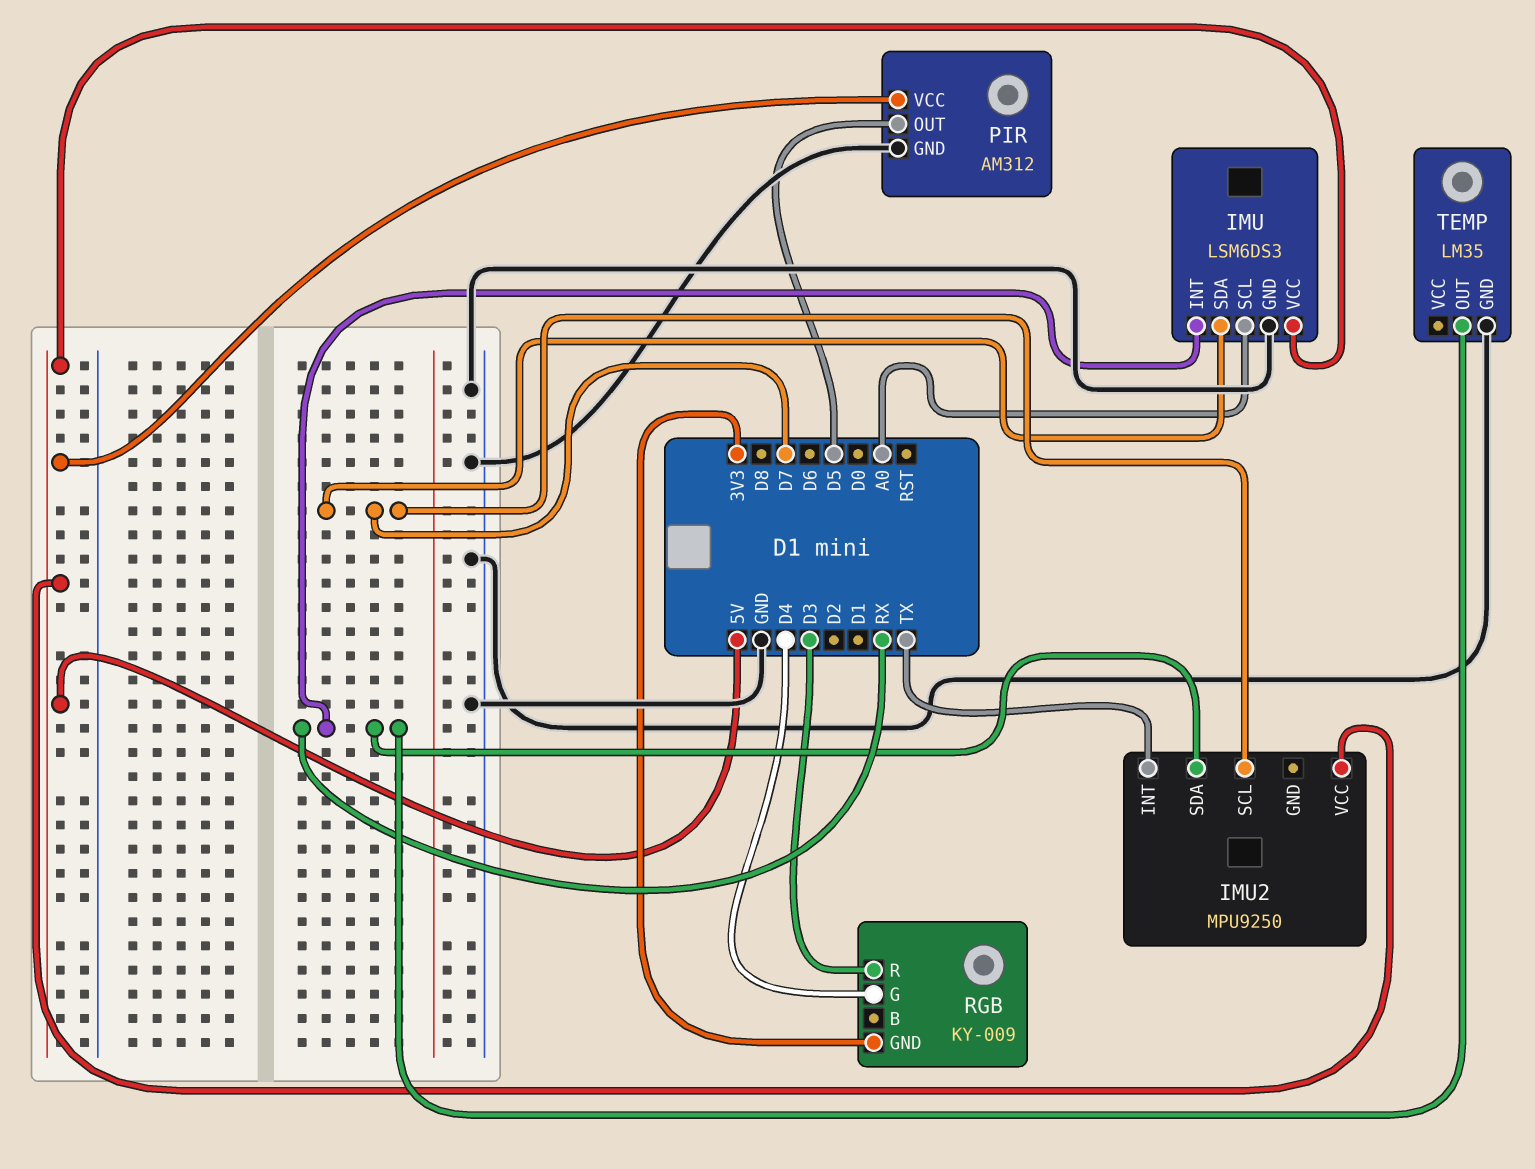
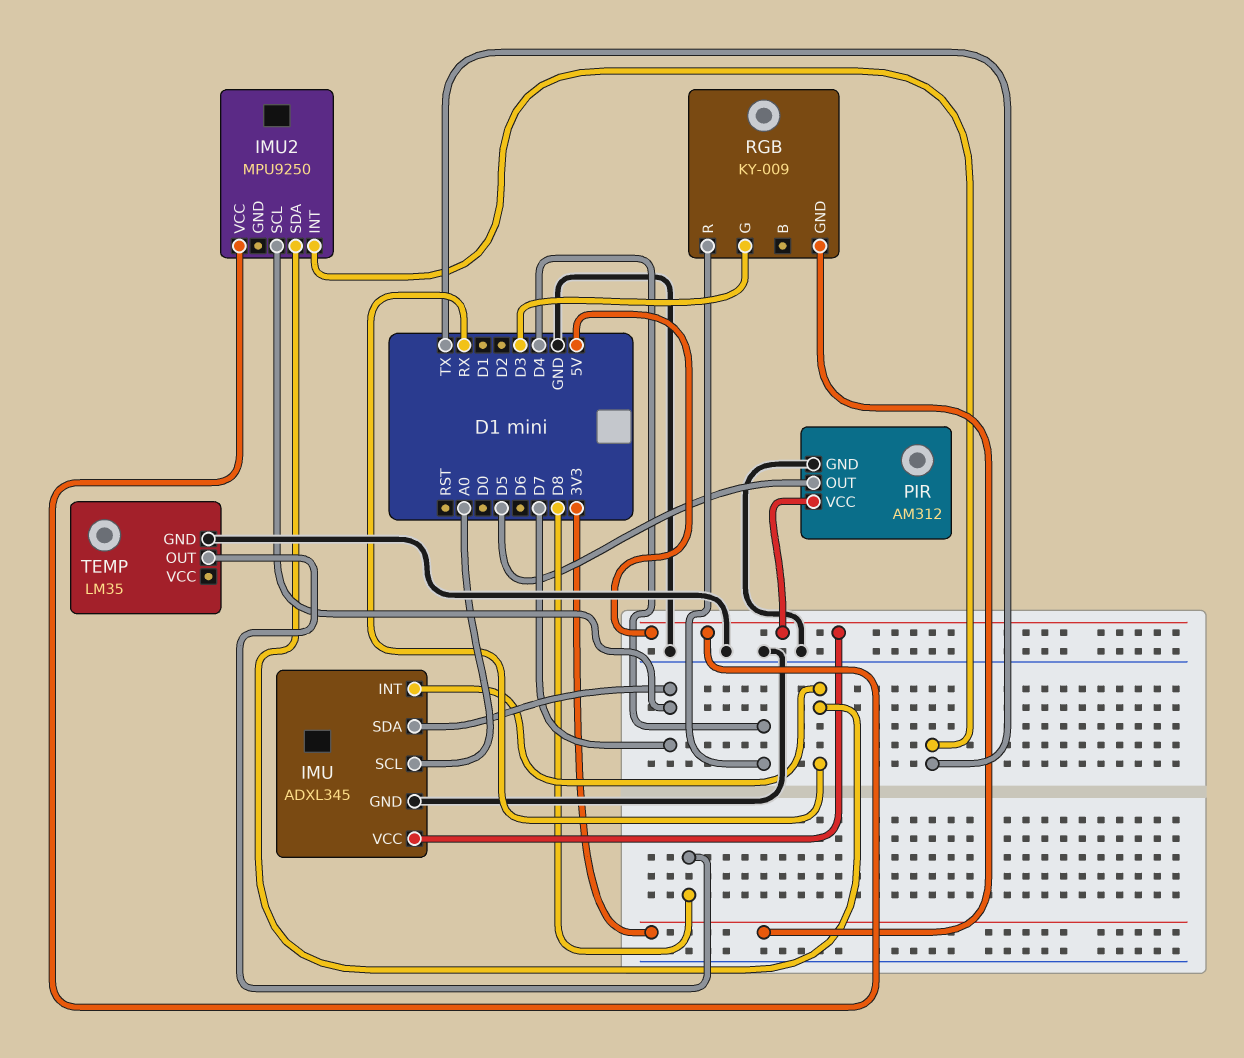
IMU: LSM6DS3 -> ADXL345
RGB pin G: D4 -> D3
RGB pin R: D3 -> D4
TEMP pin OUT: RX -> D8

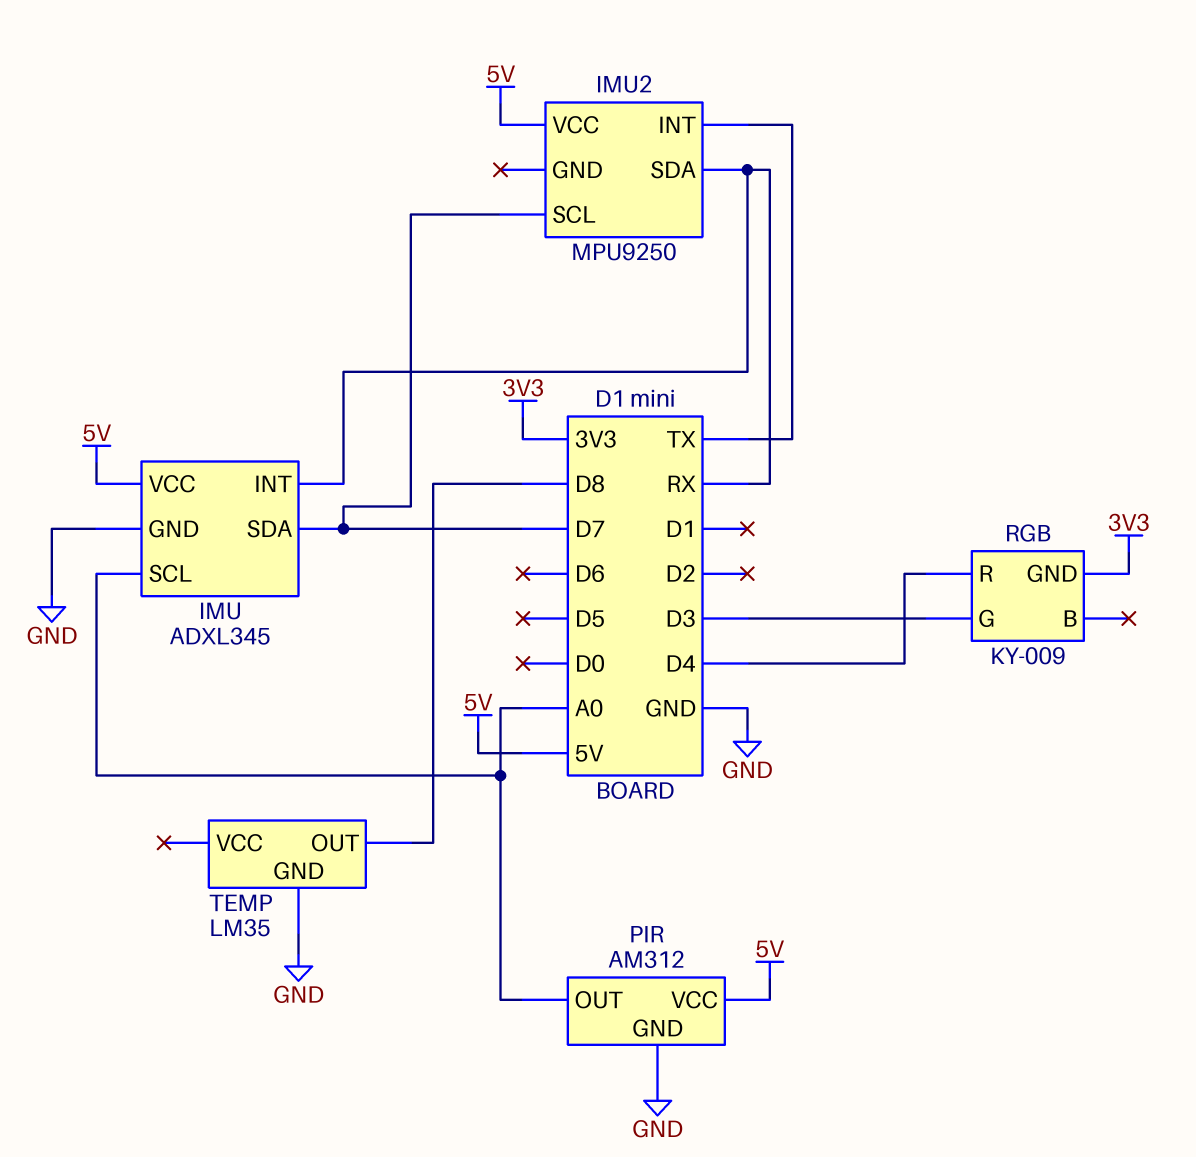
PIR pin OUT: D5 -> A0

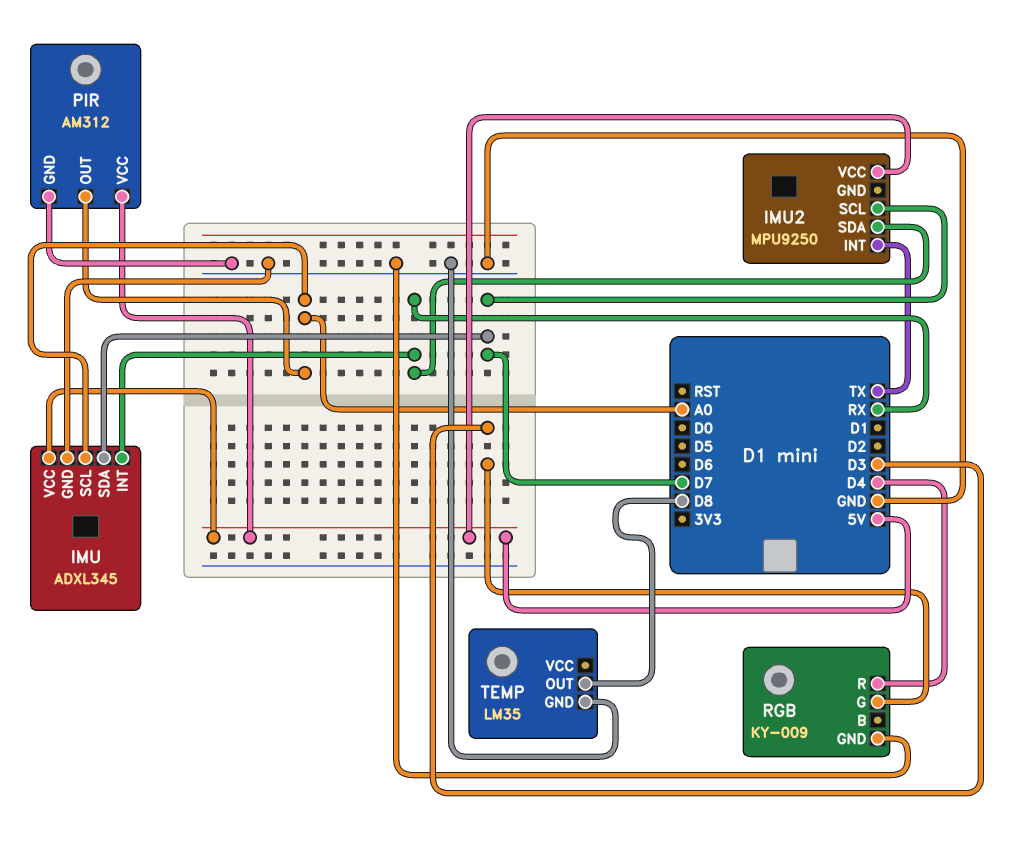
RGB pin GND: 3V3 -> GND

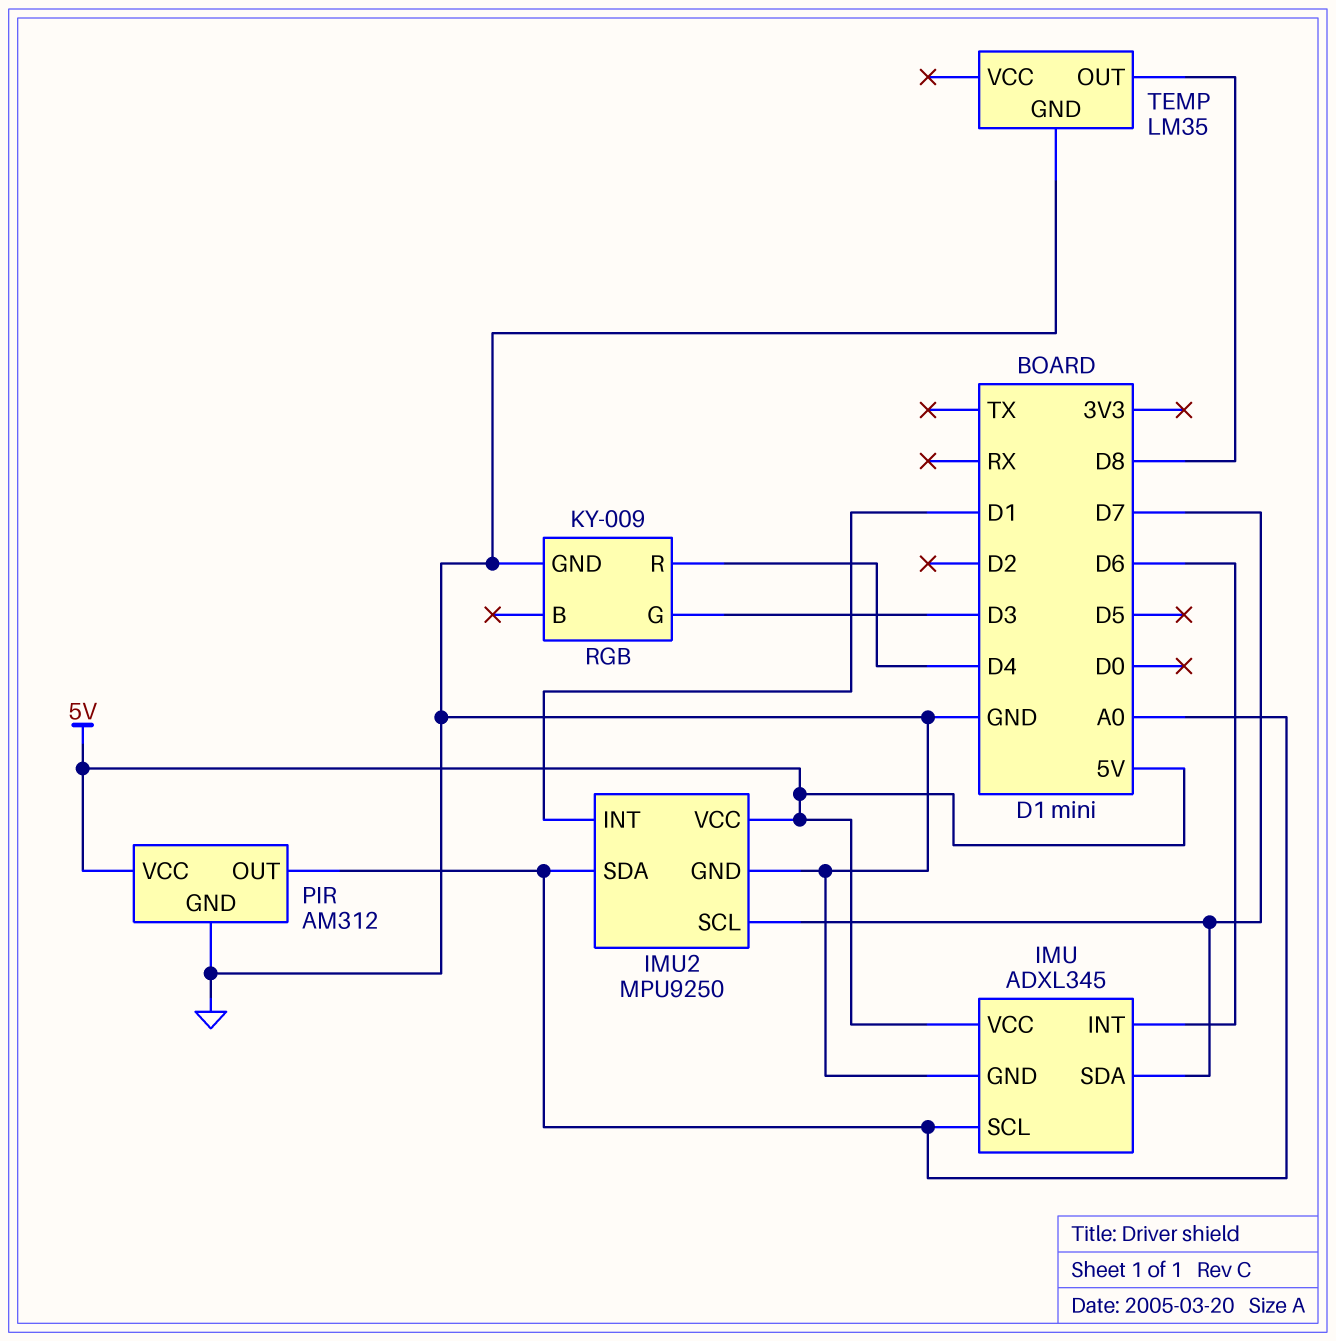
IMU pin INT: RX -> D6
IMU2 pin GND: none -> GND
IMU2 pin INT: TX -> D1
IMU2 pin SDA: RX -> A0

